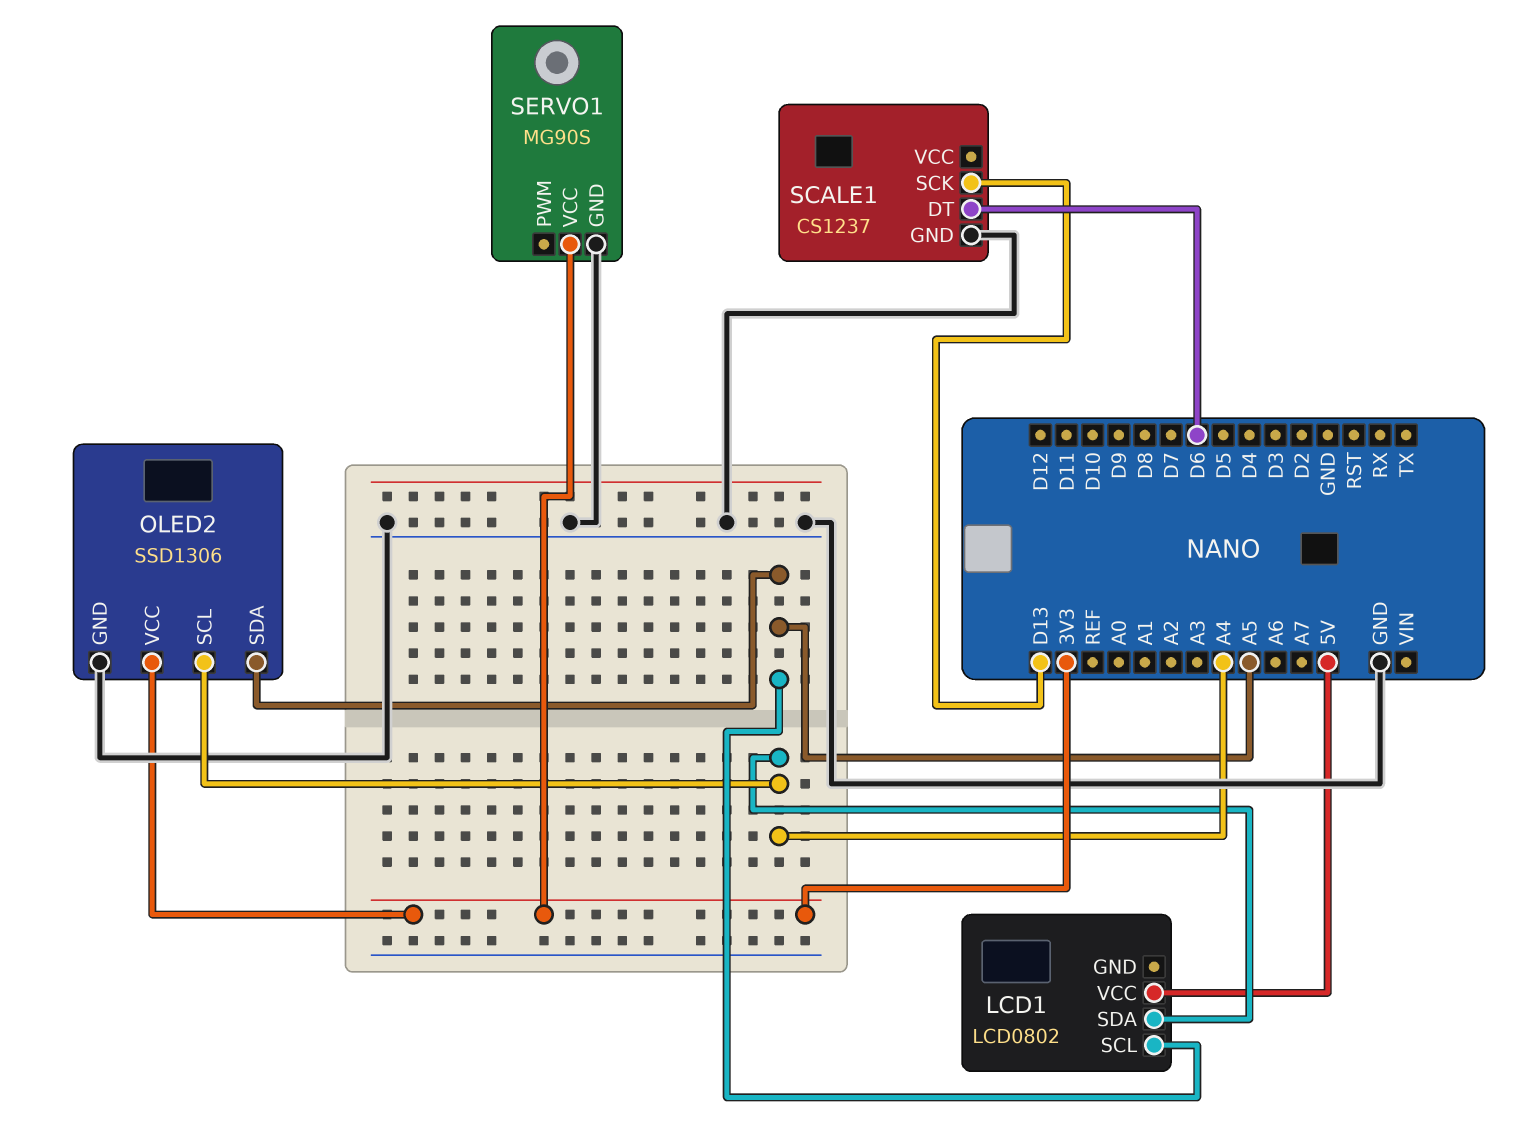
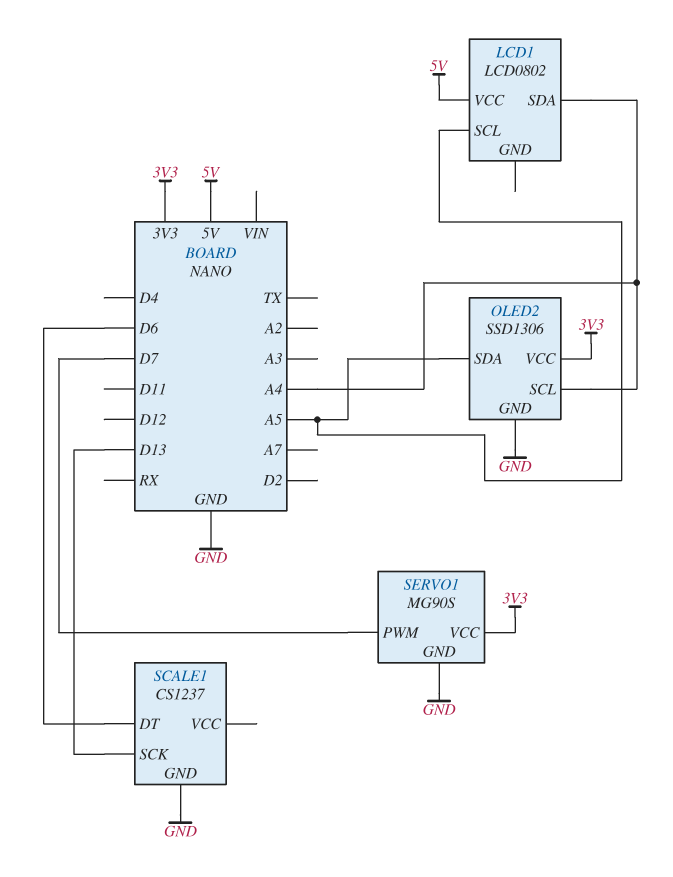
SERVO1 pin PWM: none -> D7

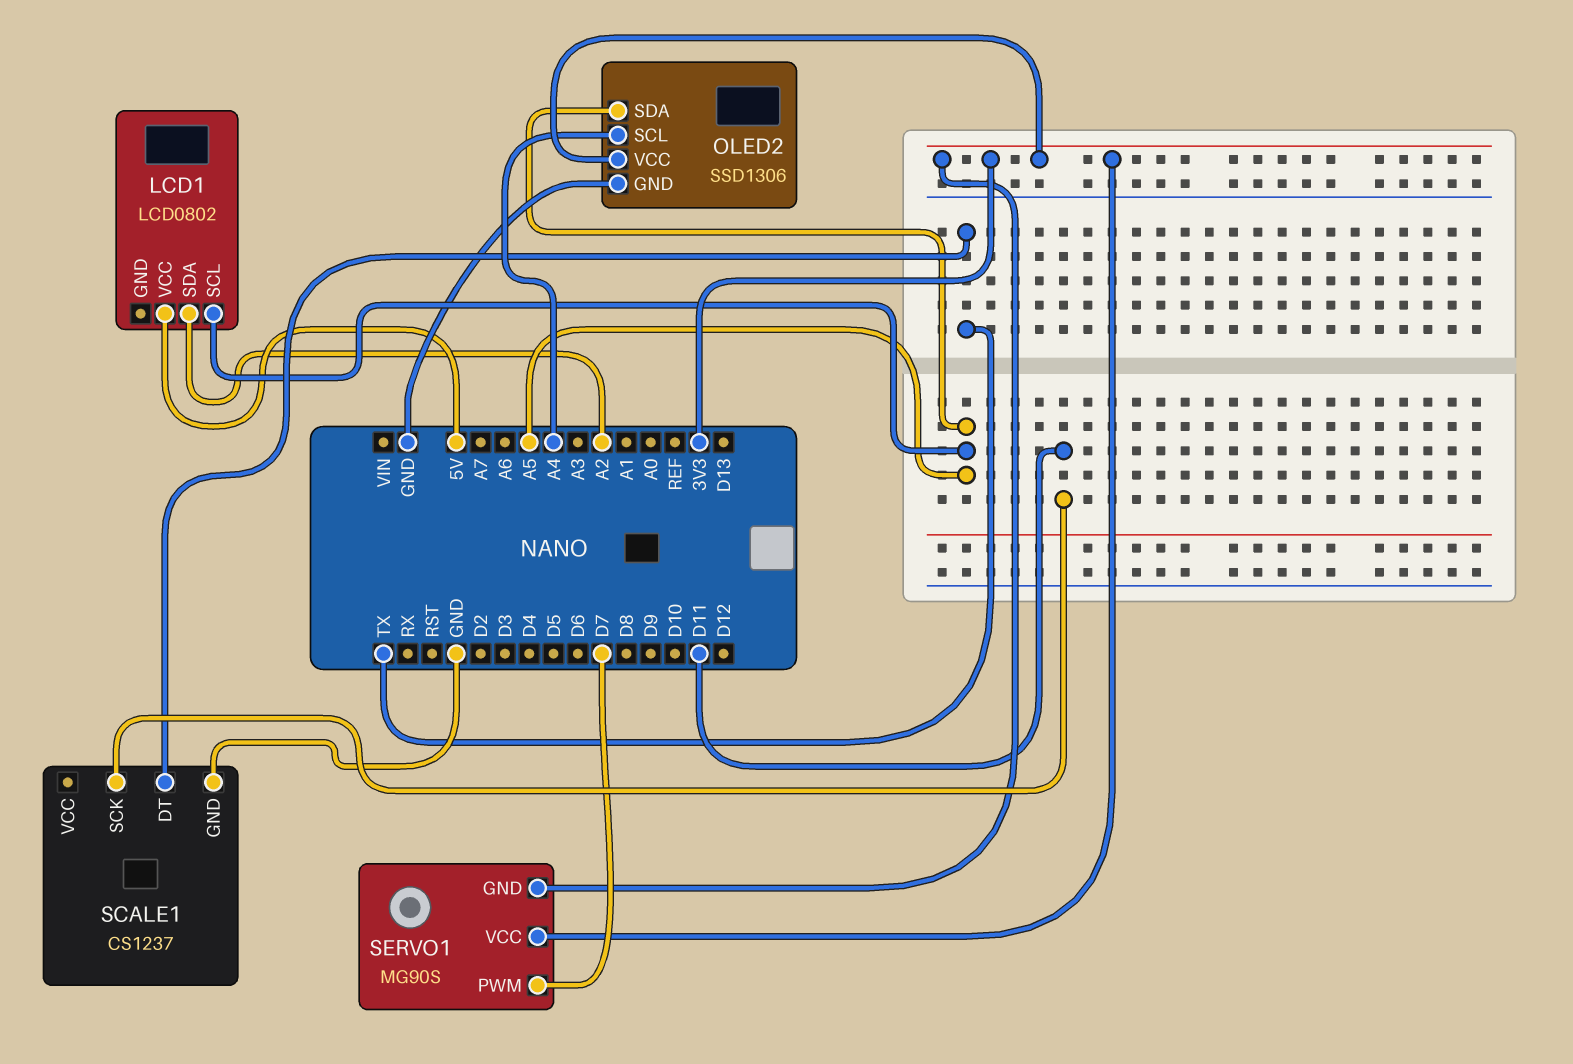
LCD1 pin SDA: A4 -> A2
SCALE1 pin DT: D6 -> TX
SCALE1 pin SCK: D13 -> D11
SERVO1 pin GND: GND -> 3V3

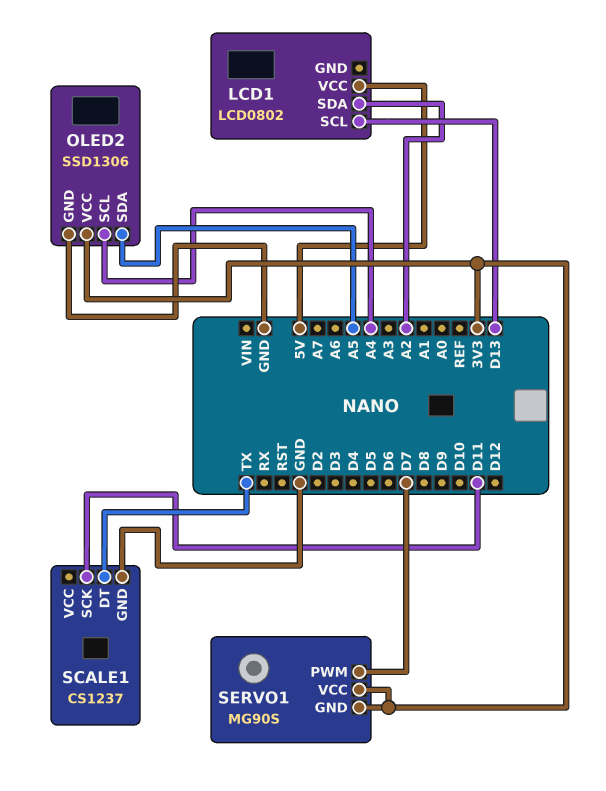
LCD1 pin SCL: A5 -> D13

